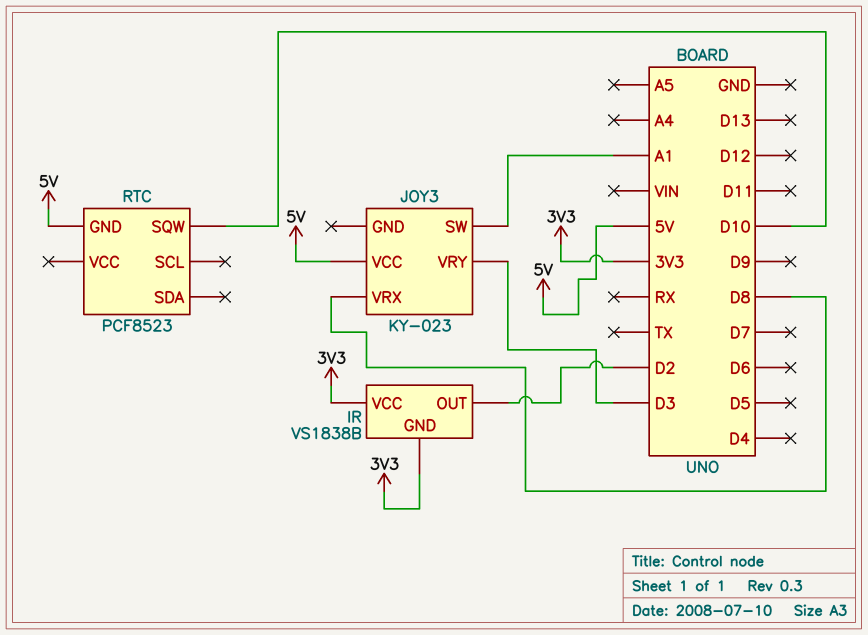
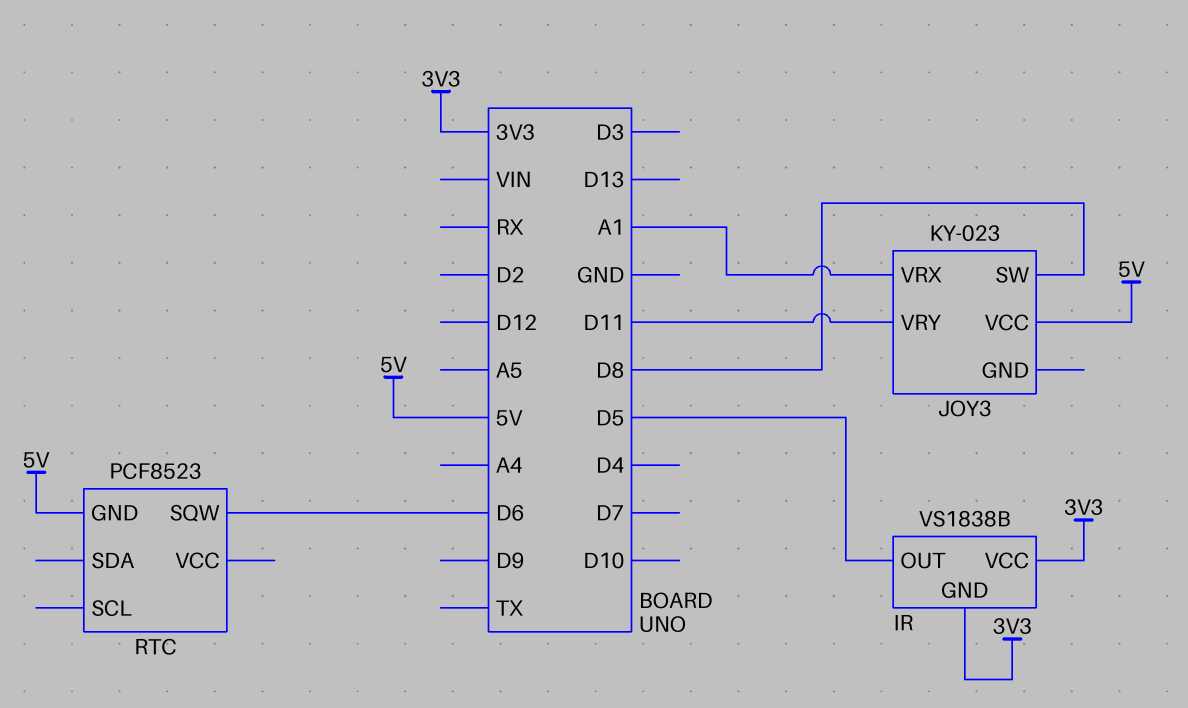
IR pin OUT: D2 -> D5
JOY3 pin SW: A1 -> D8
JOY3 pin VRX: D8 -> A1
JOY3 pin VRY: D3 -> D11
RTC pin SQW: D10 -> D6

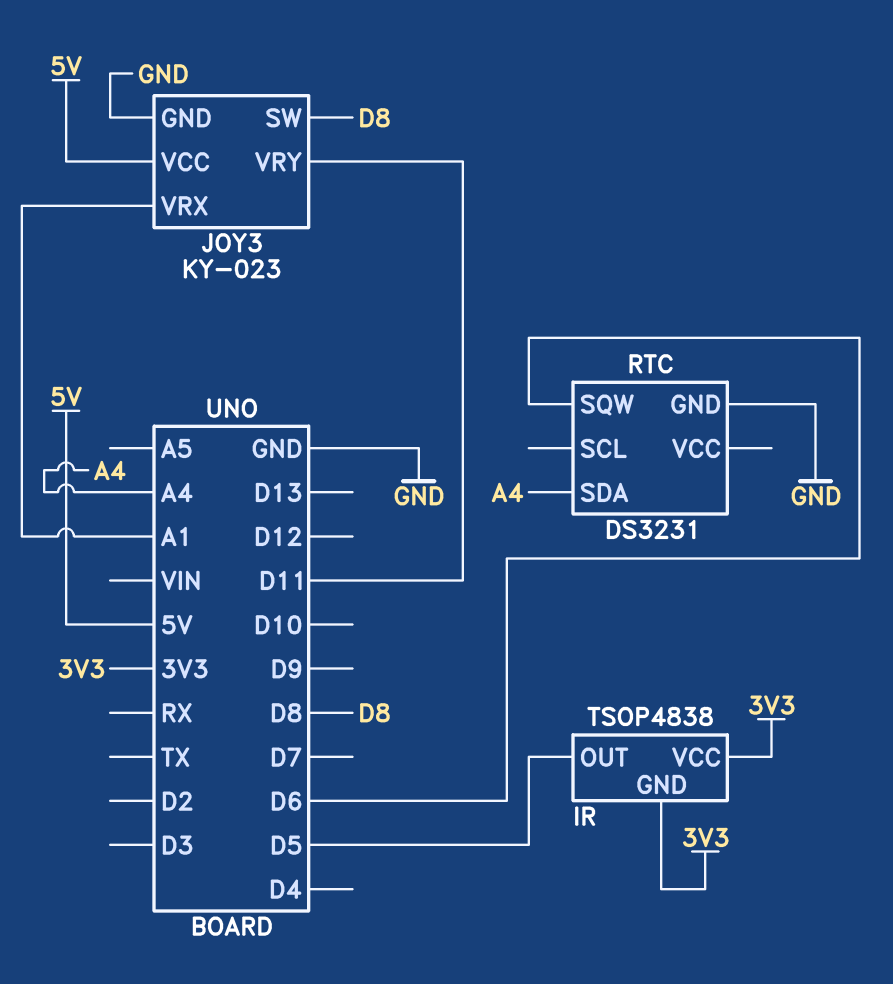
IR: VS1838B -> TSOP4838
JOY3 pin GND: none -> GND
RTC: PCF8523 -> DS3231
RTC pin GND: 5V -> GND
RTC pin SDA: none -> A4

